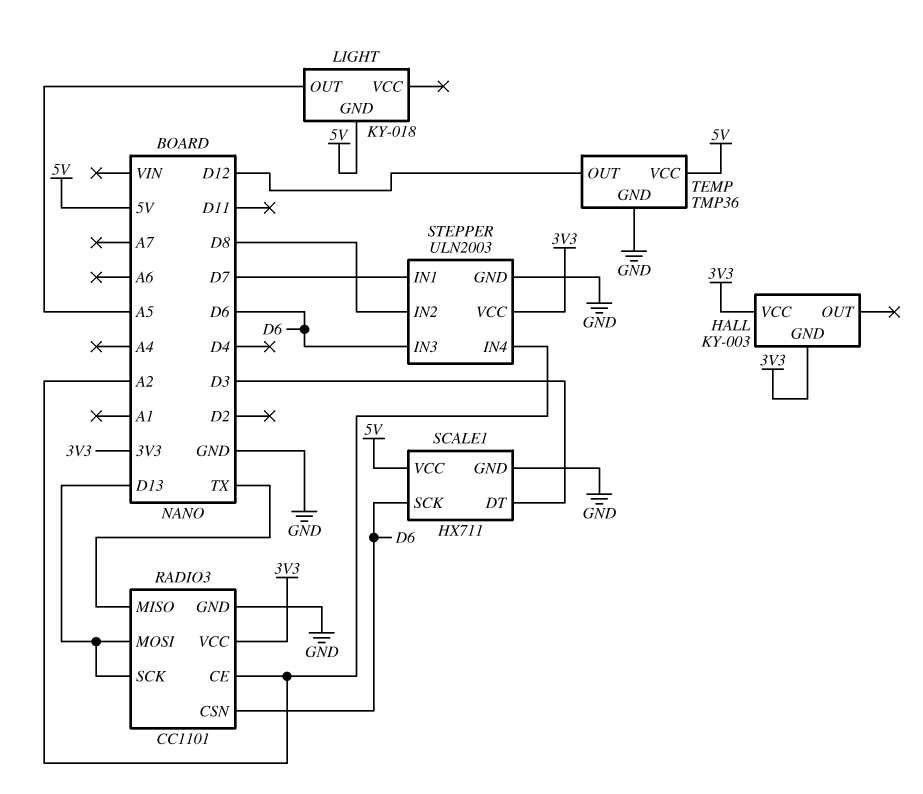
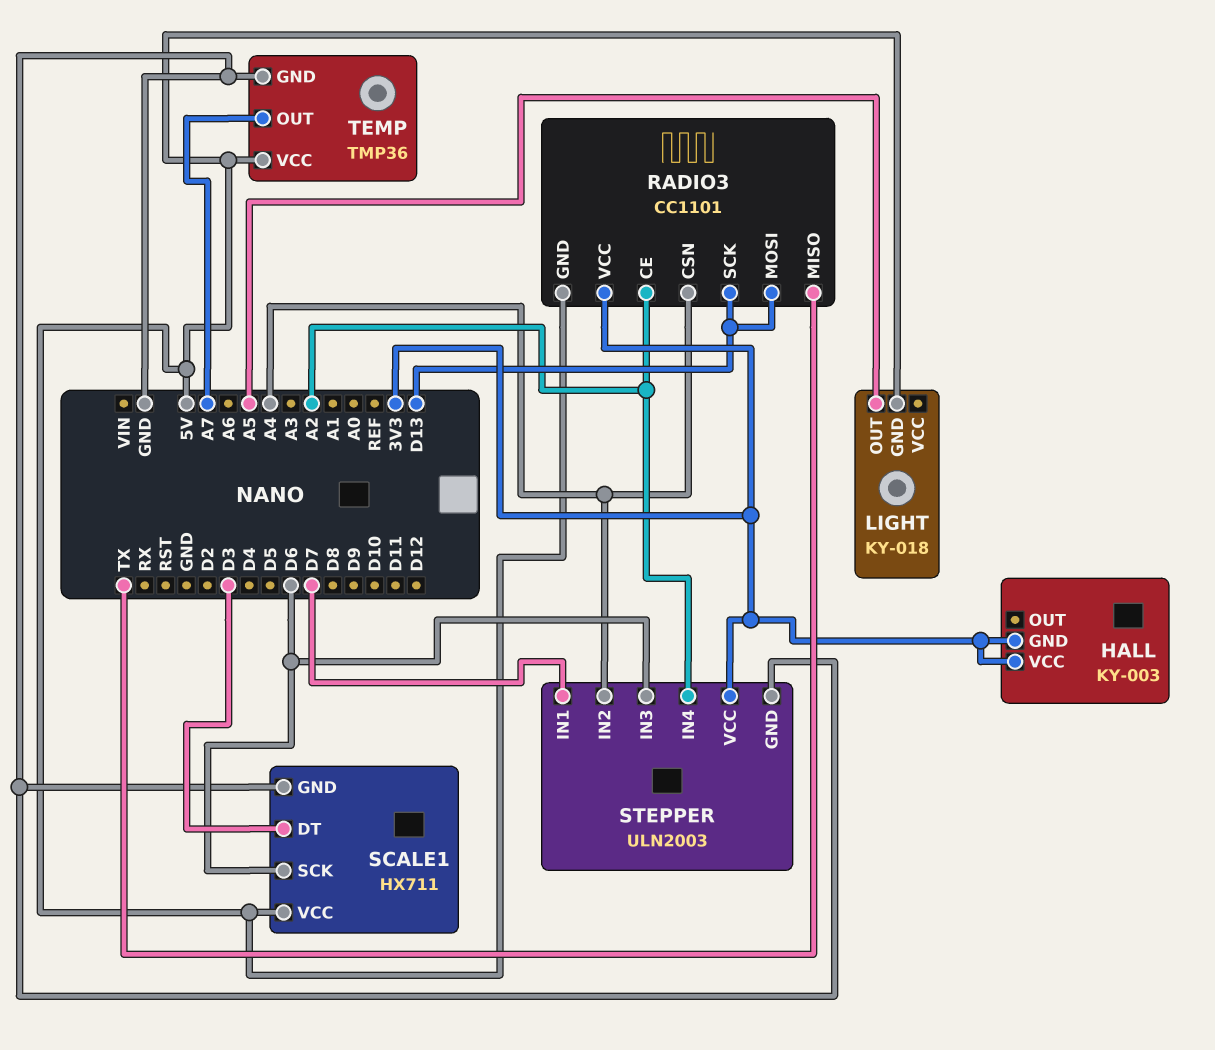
RADIO3 pin CSN: D6 -> A4
RADIO3 pin GND: GND -> 5V
STEPPER pin IN2: D8 -> A4
TEMP pin OUT: D12 -> A7

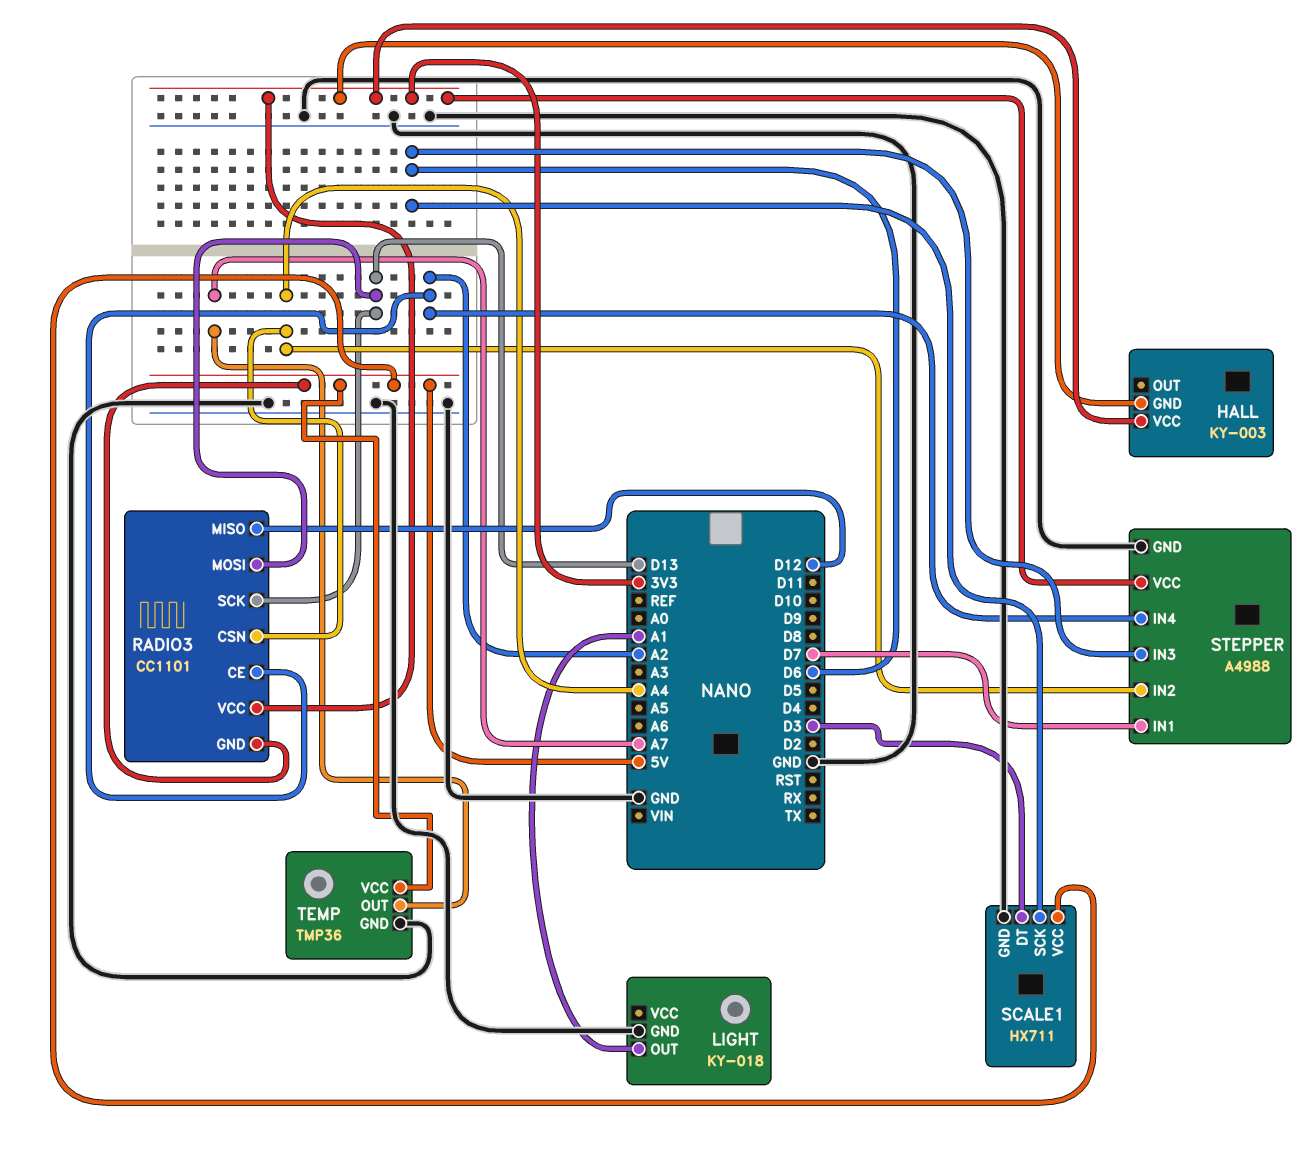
LIGHT pin GND: 5V -> GND
LIGHT pin OUT: A5 -> A1
RADIO3 pin MISO: TX -> D12
STEPPER: ULN2003 -> A4988

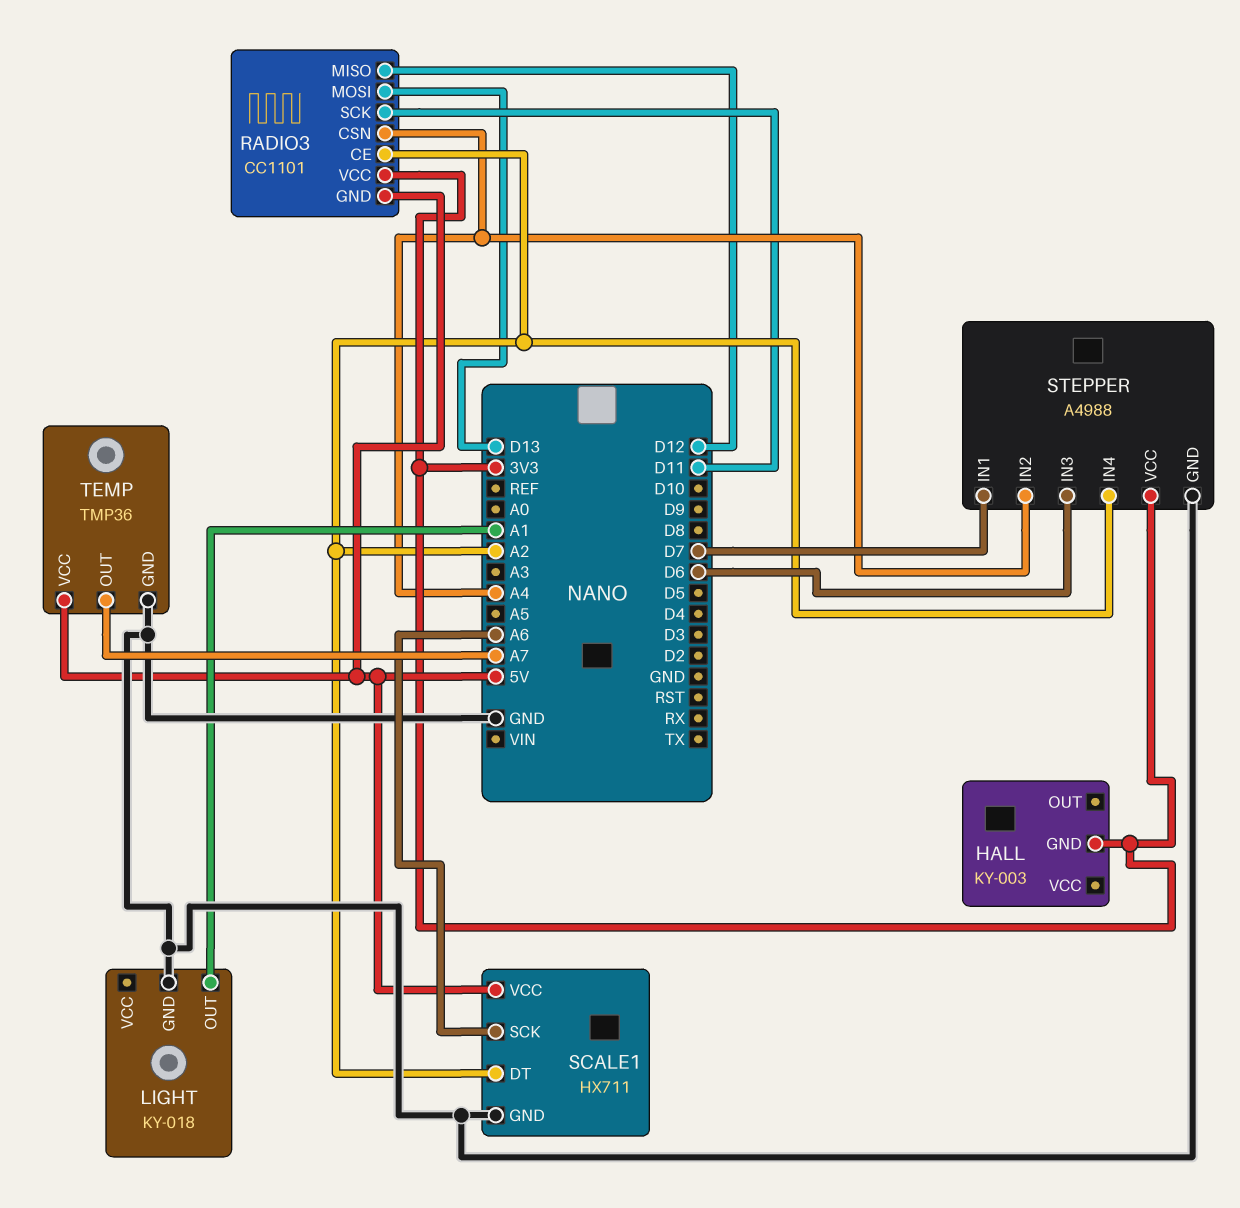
HALL pin VCC: 3V3 -> none
RADIO3 pin SCK: D13 -> D11
SCALE1 pin DT: D3 -> A2
SCALE1 pin SCK: D6 -> A6

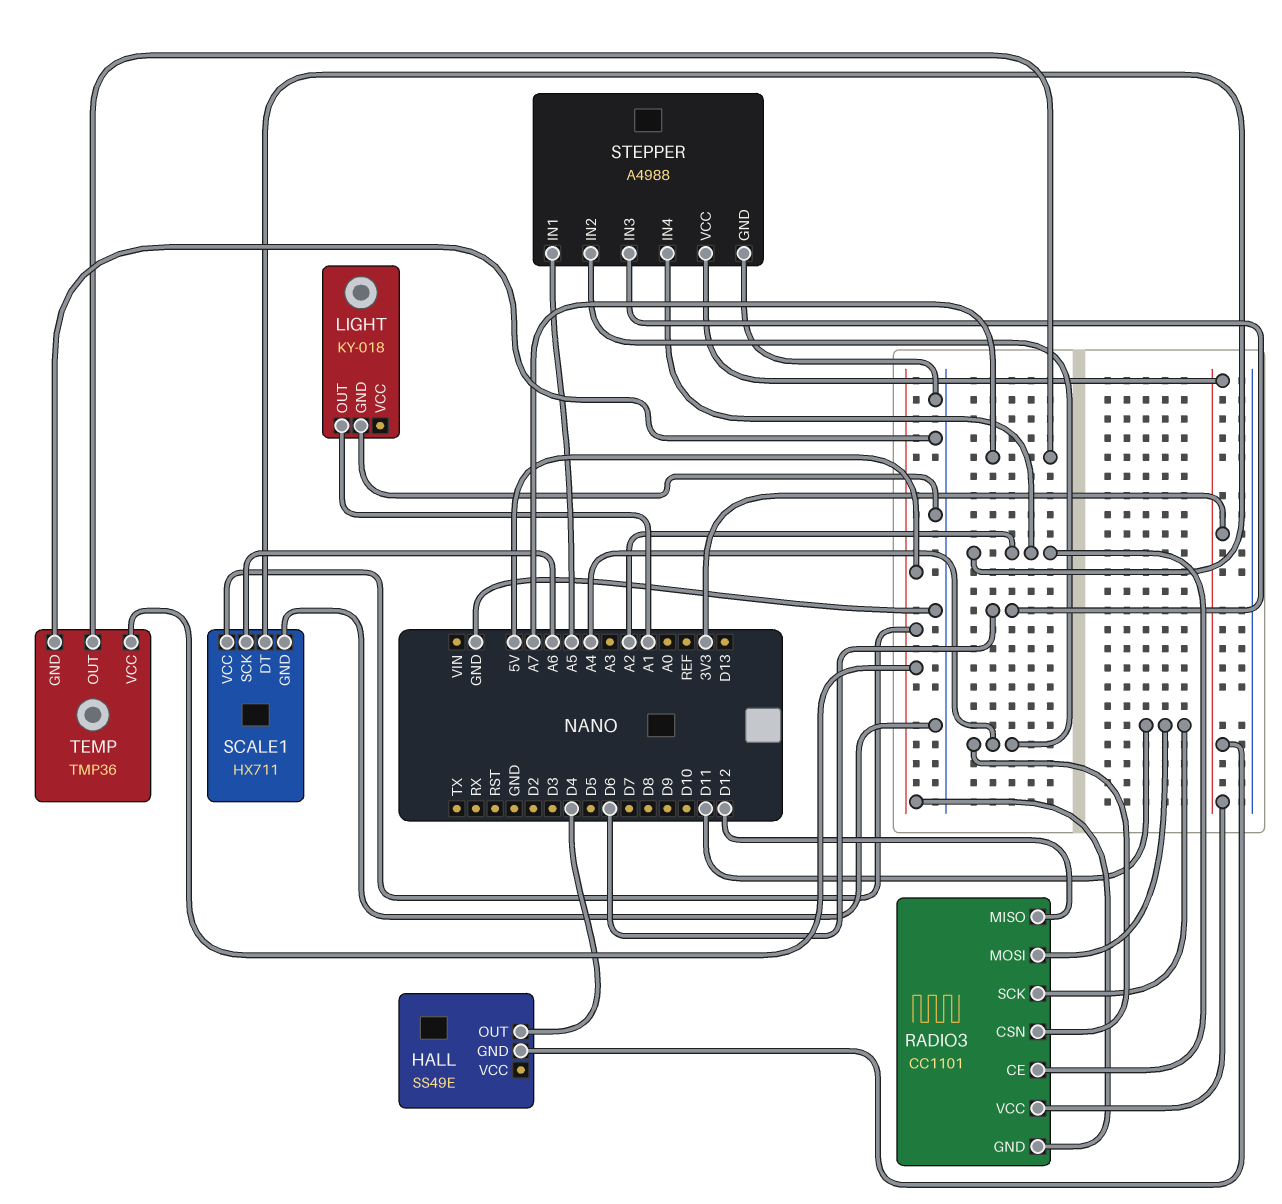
HALL: KY-003 -> SS49E
HALL pin OUT: none -> D4
RADIO3 pin MOSI: D13 -> D11
STEPPER pin IN1: D7 -> A5

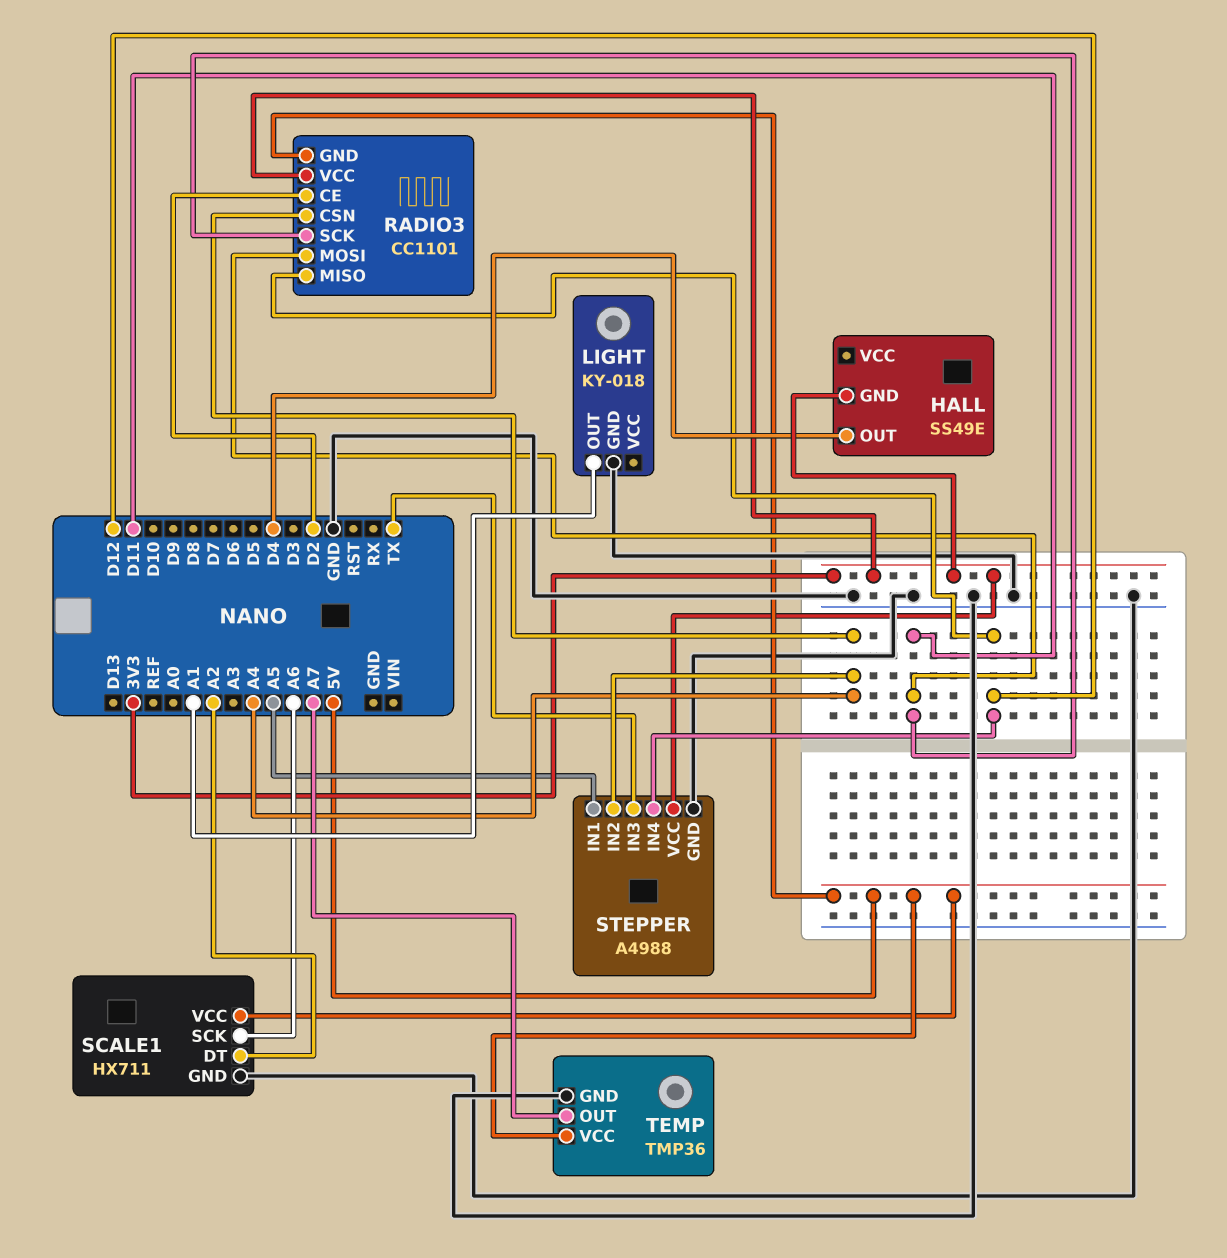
RADIO3 pin CE: A2 -> D2
STEPPER pin IN3: D6 -> TX
STEPPER pin IN4: A2 -> D12

